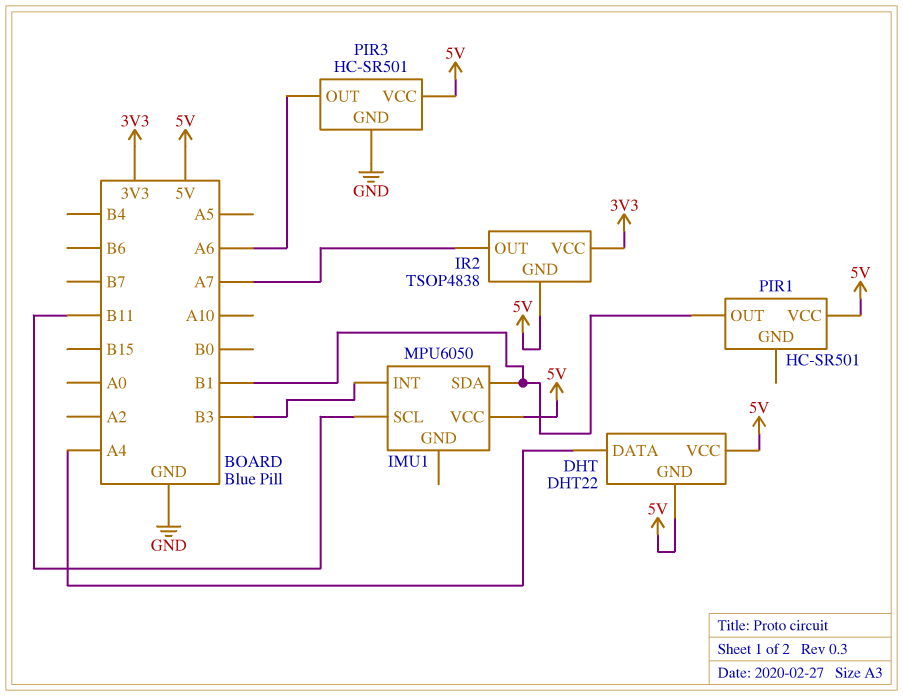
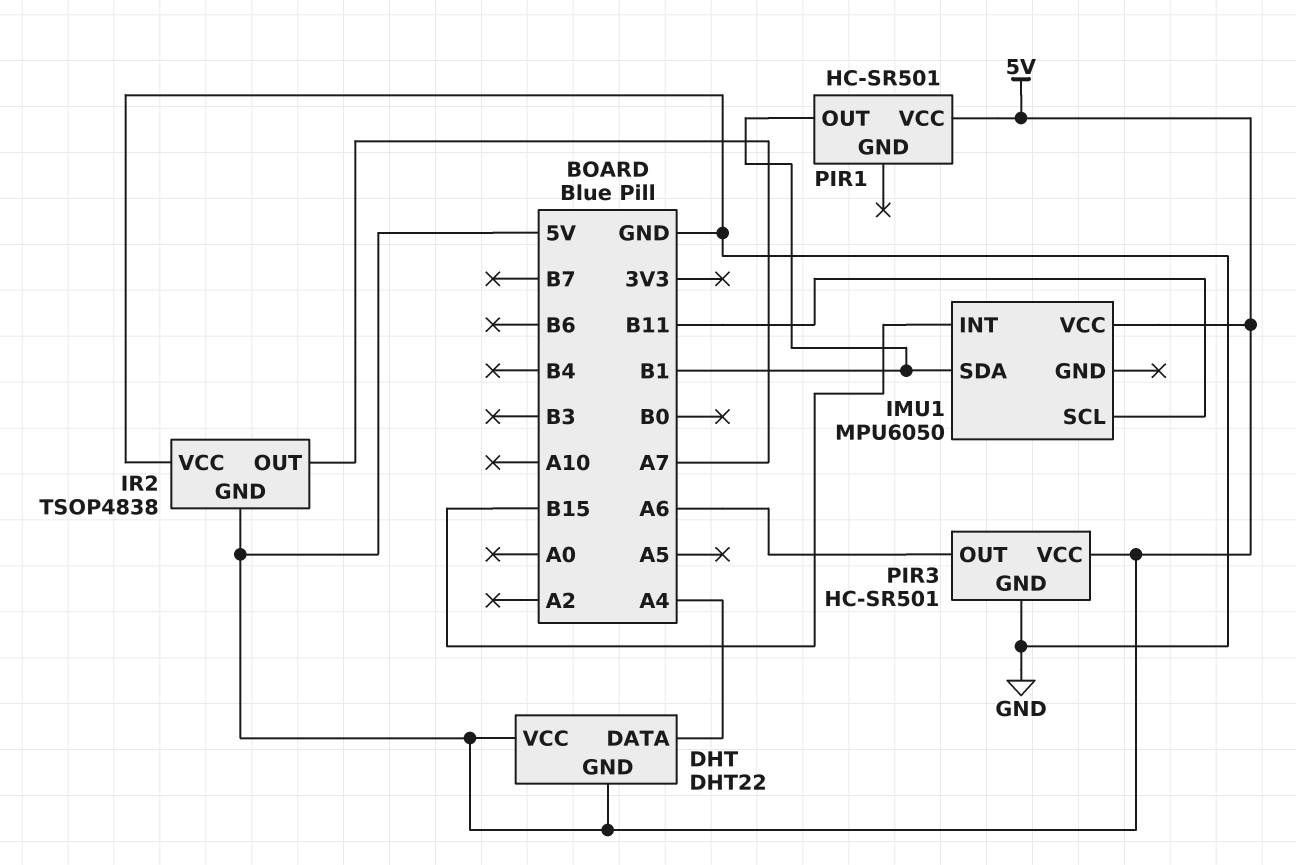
IMU1 pin INT: B3 -> B15
IR2 pin VCC: 3V3 -> GND

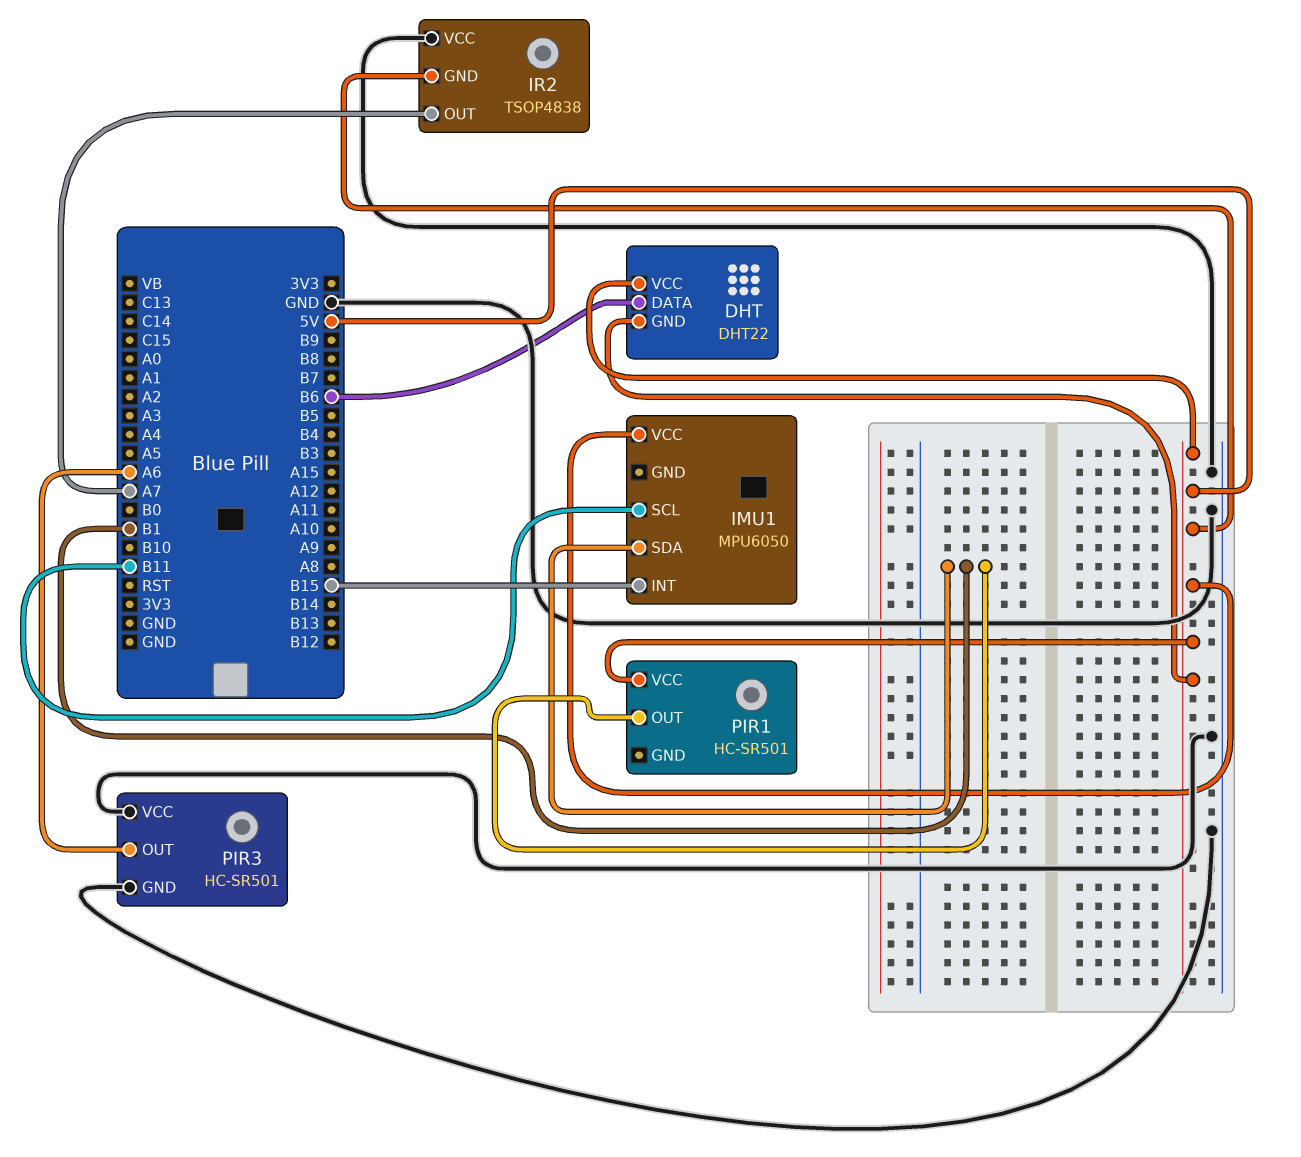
DHT pin DATA: A4 -> B6
PIR3 pin VCC: 5V -> GND

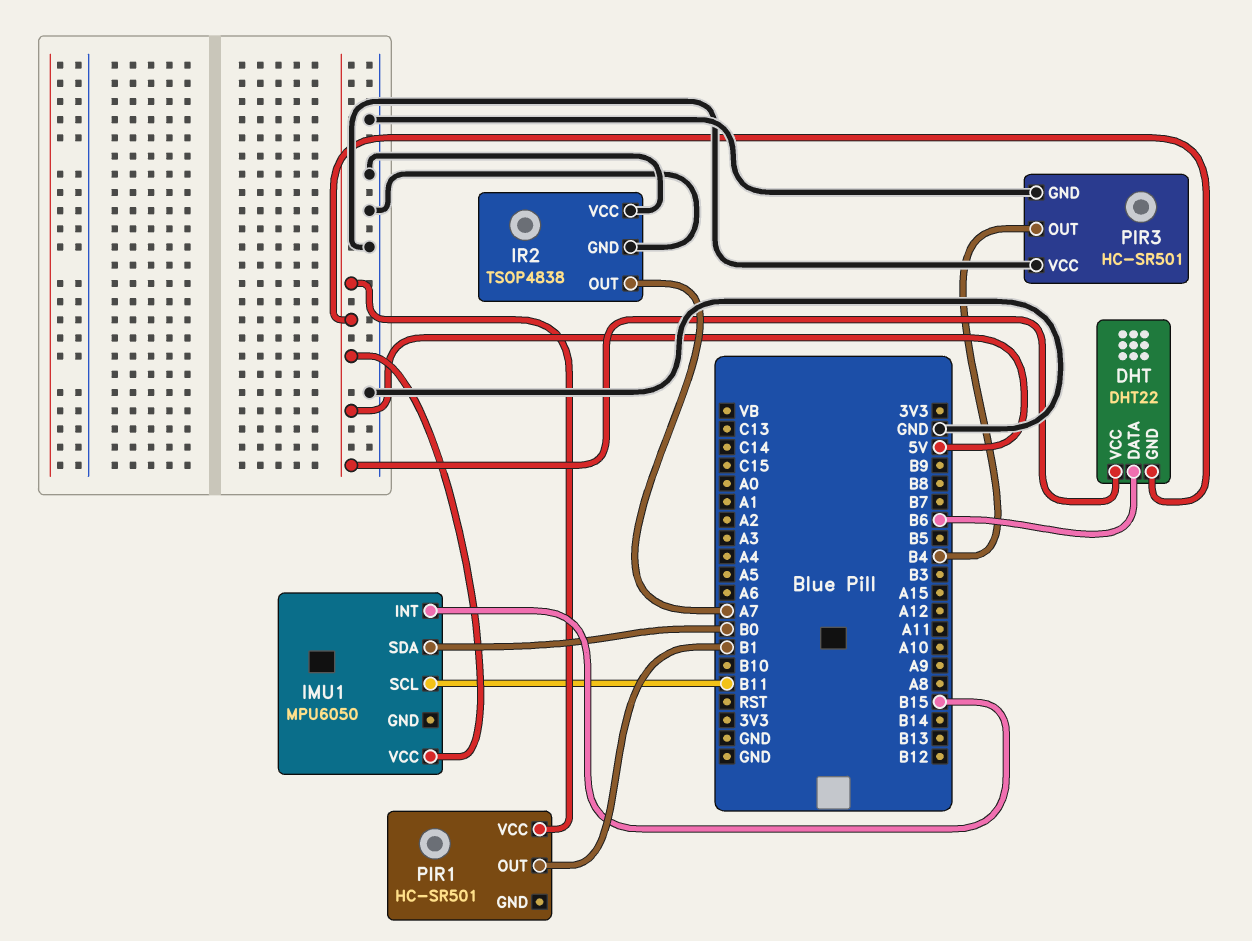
IMU1 pin SDA: B1 -> B0
IR2 pin GND: 5V -> GND
PIR3 pin OUT: A6 -> B4

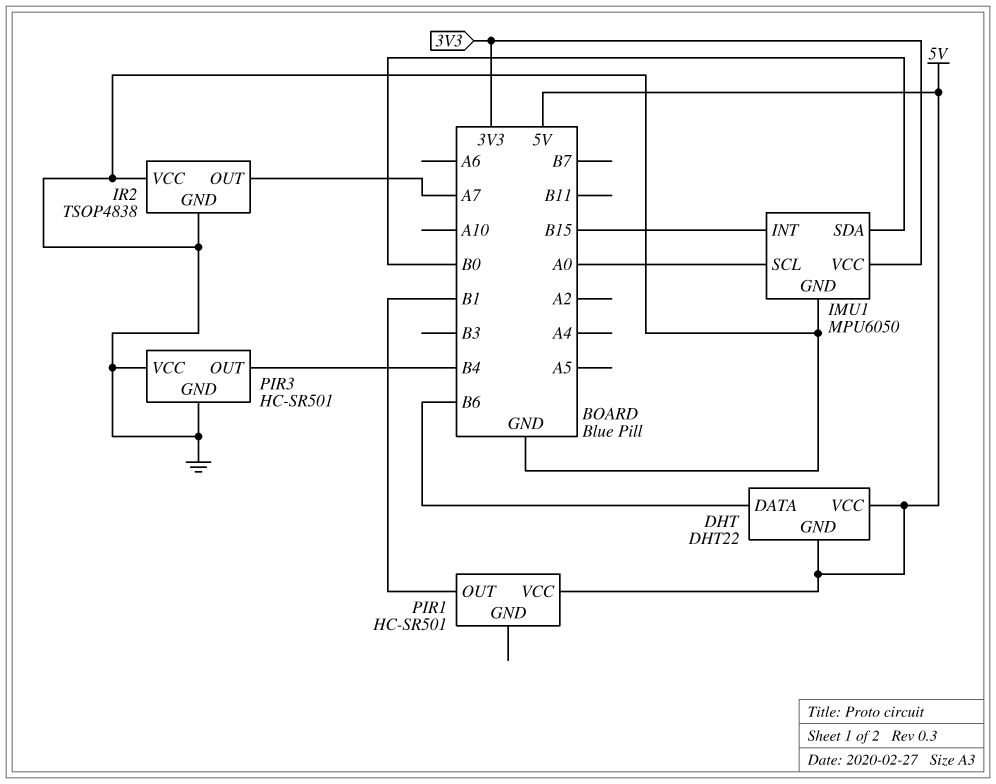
IMU1 pin GND: none -> GND
IMU1 pin SCL: B11 -> A0
IMU1 pin VCC: 5V -> 3V3

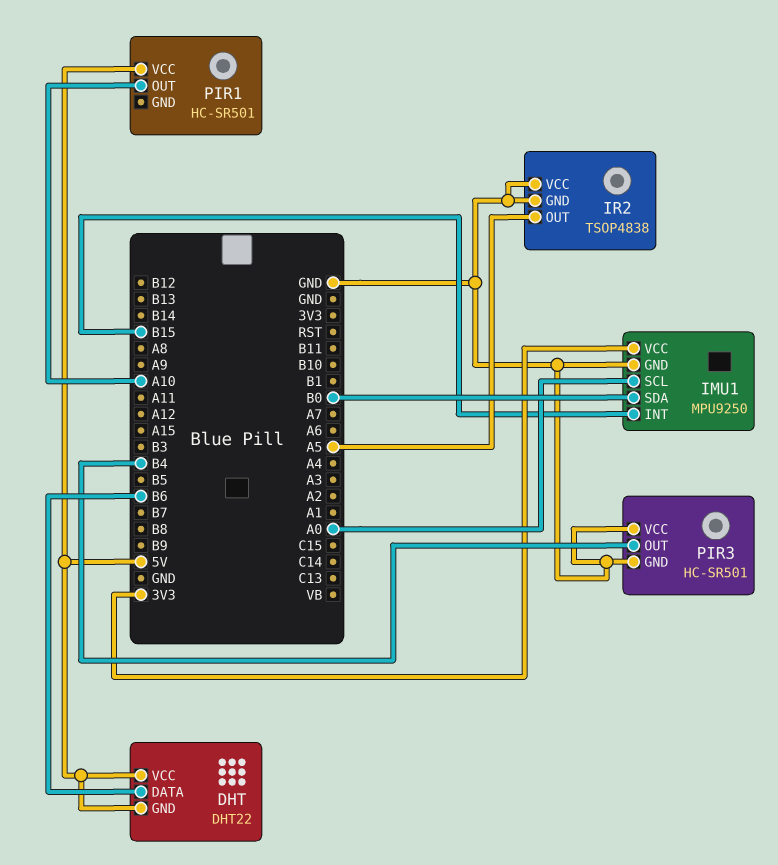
IMU1: MPU6050 -> MPU9250
IR2 pin OUT: A7 -> A5
PIR1 pin OUT: B1 -> A10

